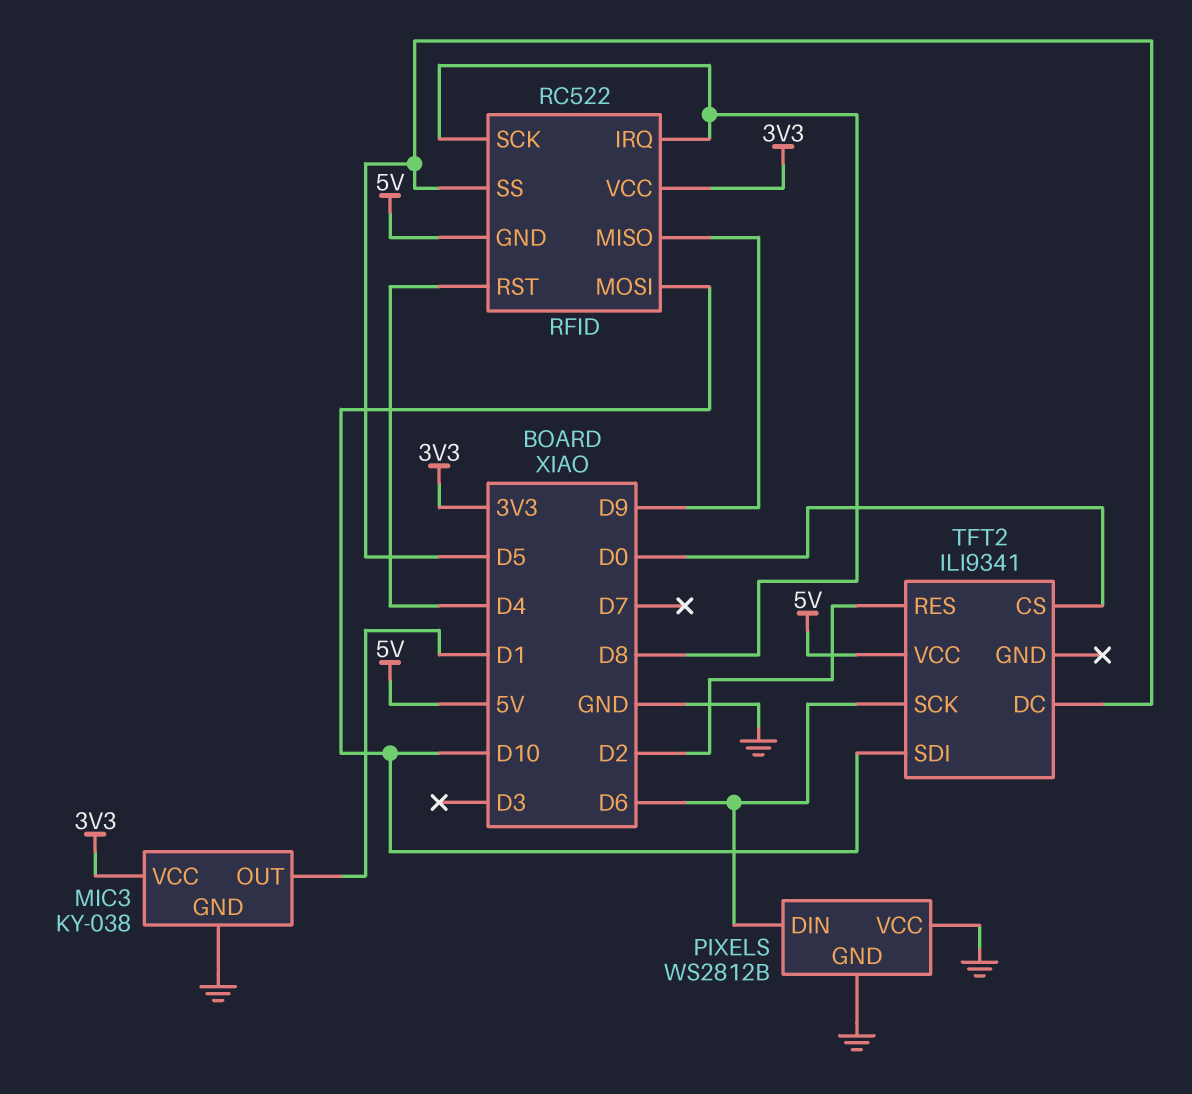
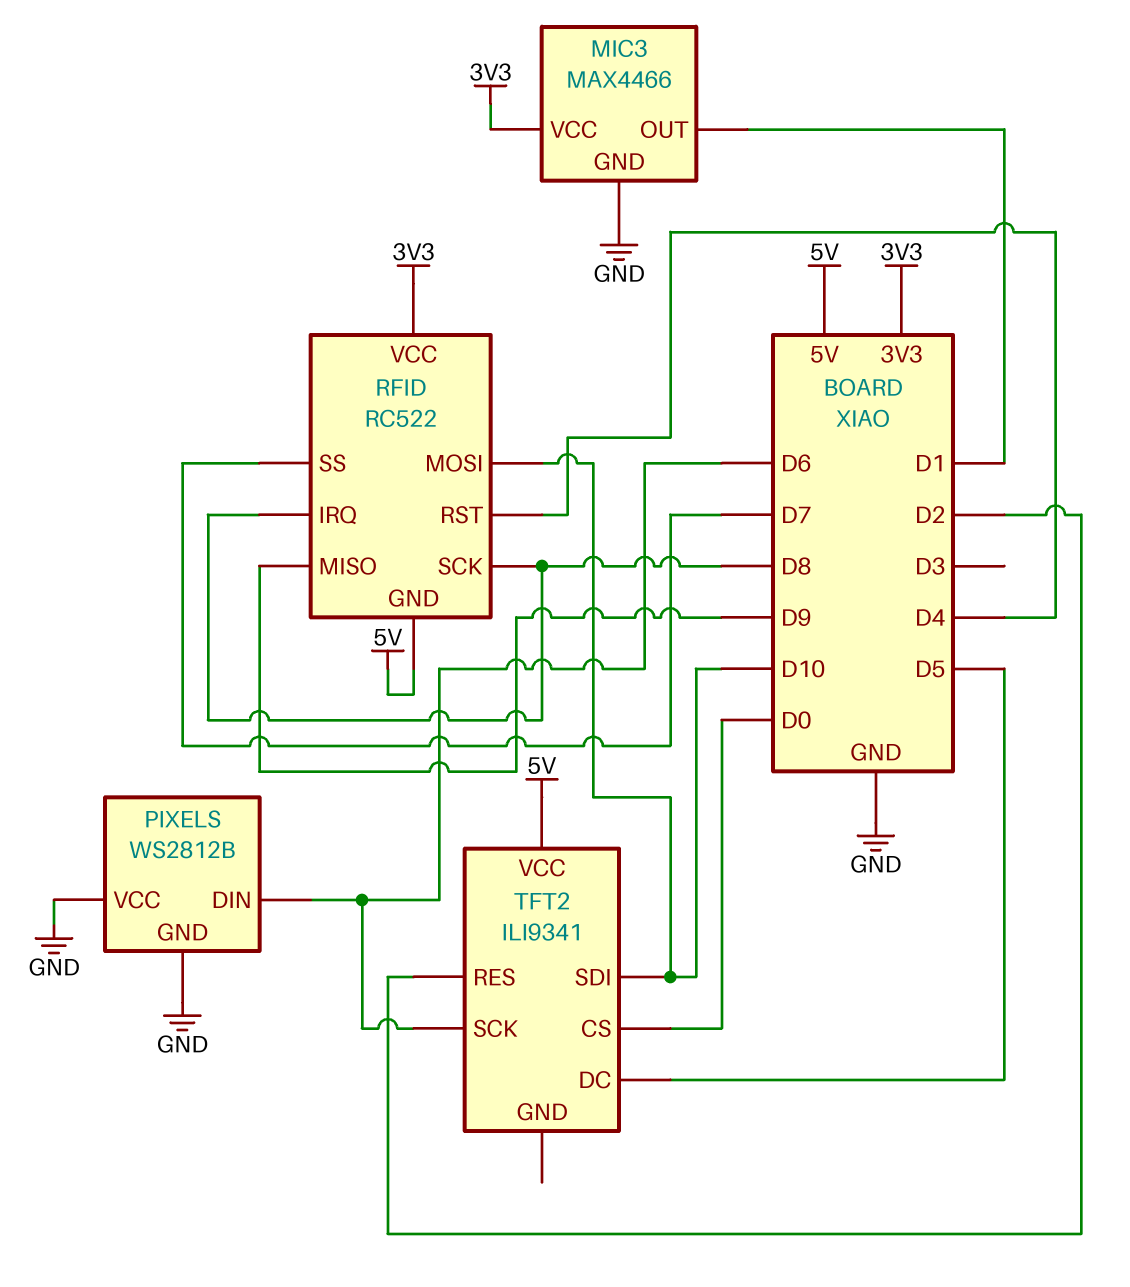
MIC3: KY-038 -> MAX4466
RFID pin SS: D5 -> D7

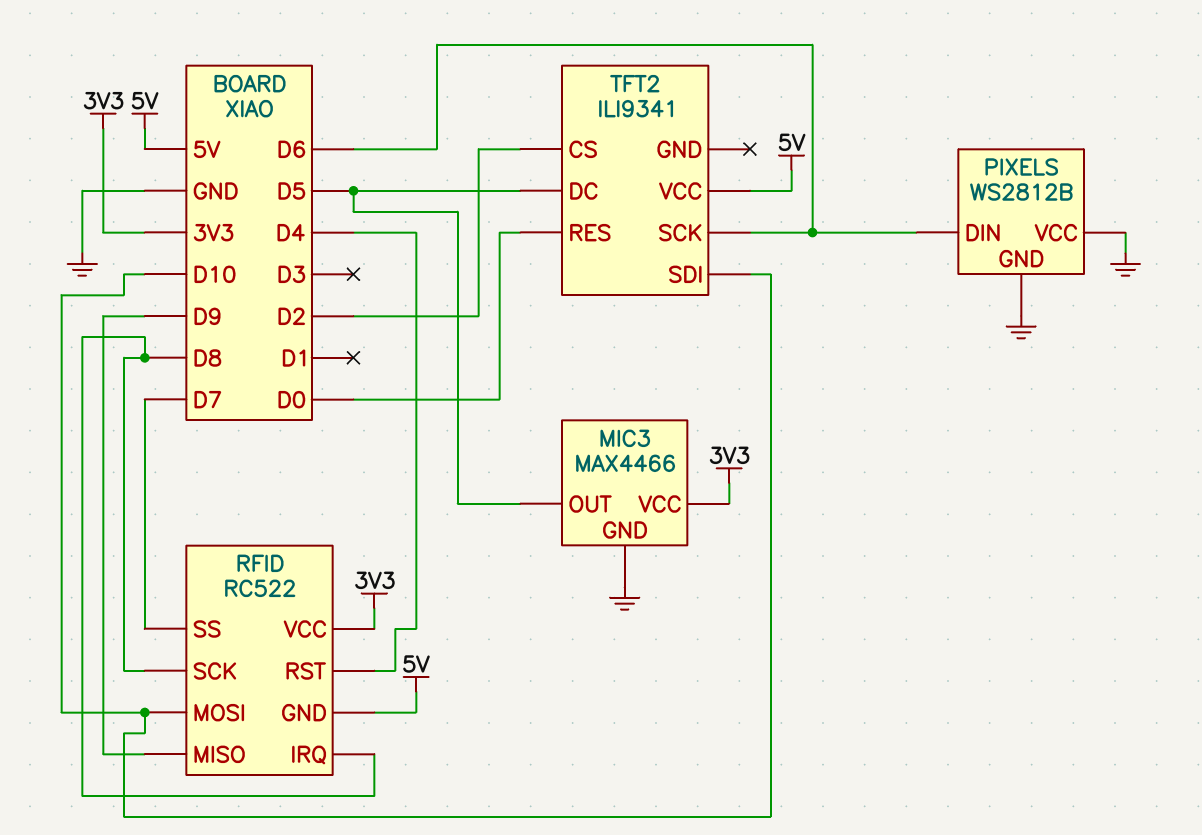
MIC3 pin OUT: D1 -> D5
TFT2 pin CS: D0 -> D2
TFT2 pin RES: D2 -> D0

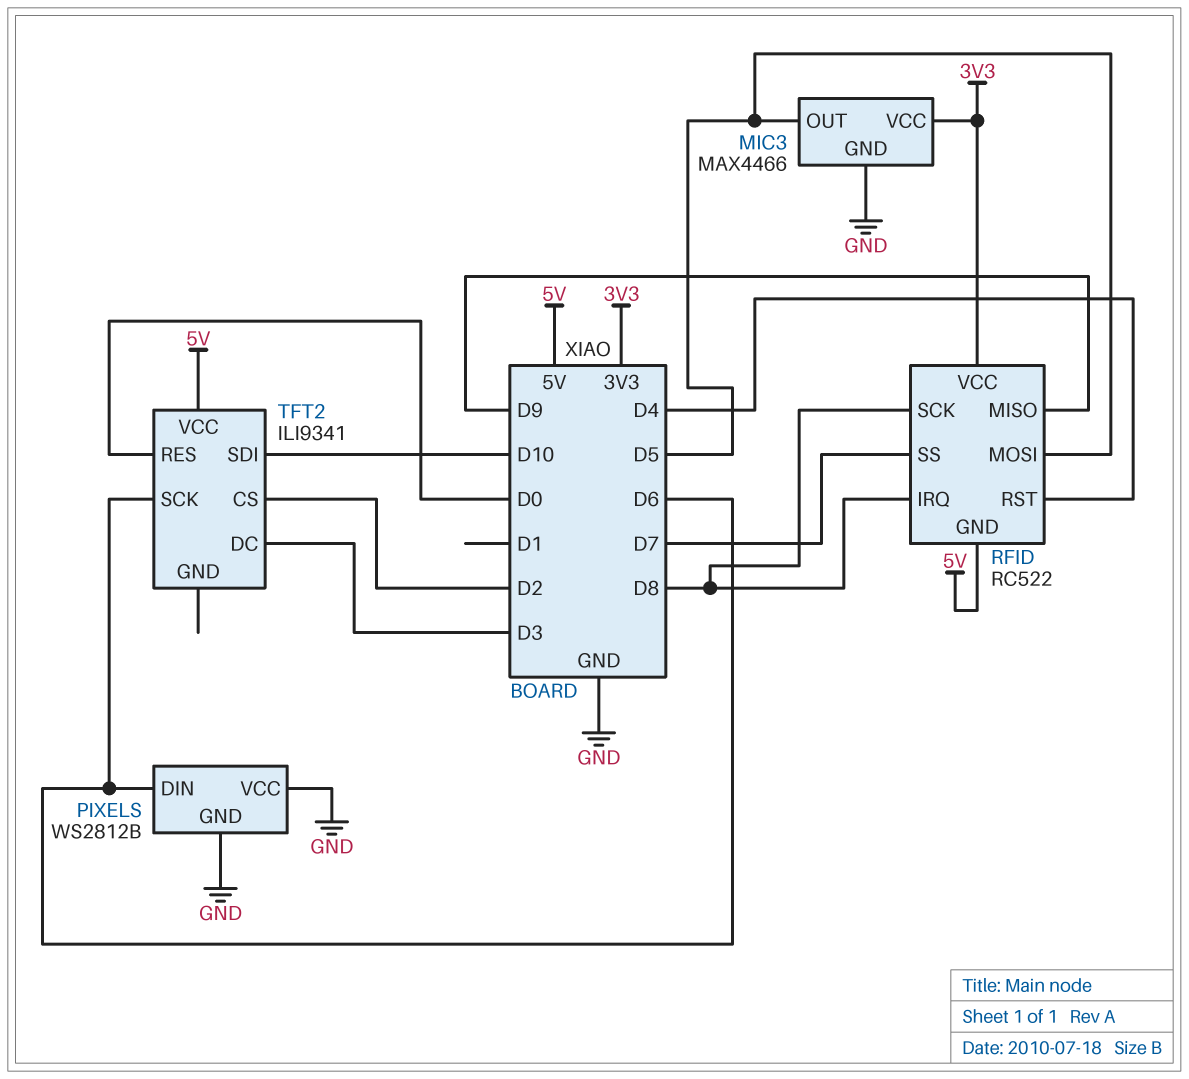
RFID pin MOSI: D10 -> D5
TFT2 pin DC: D5 -> D3

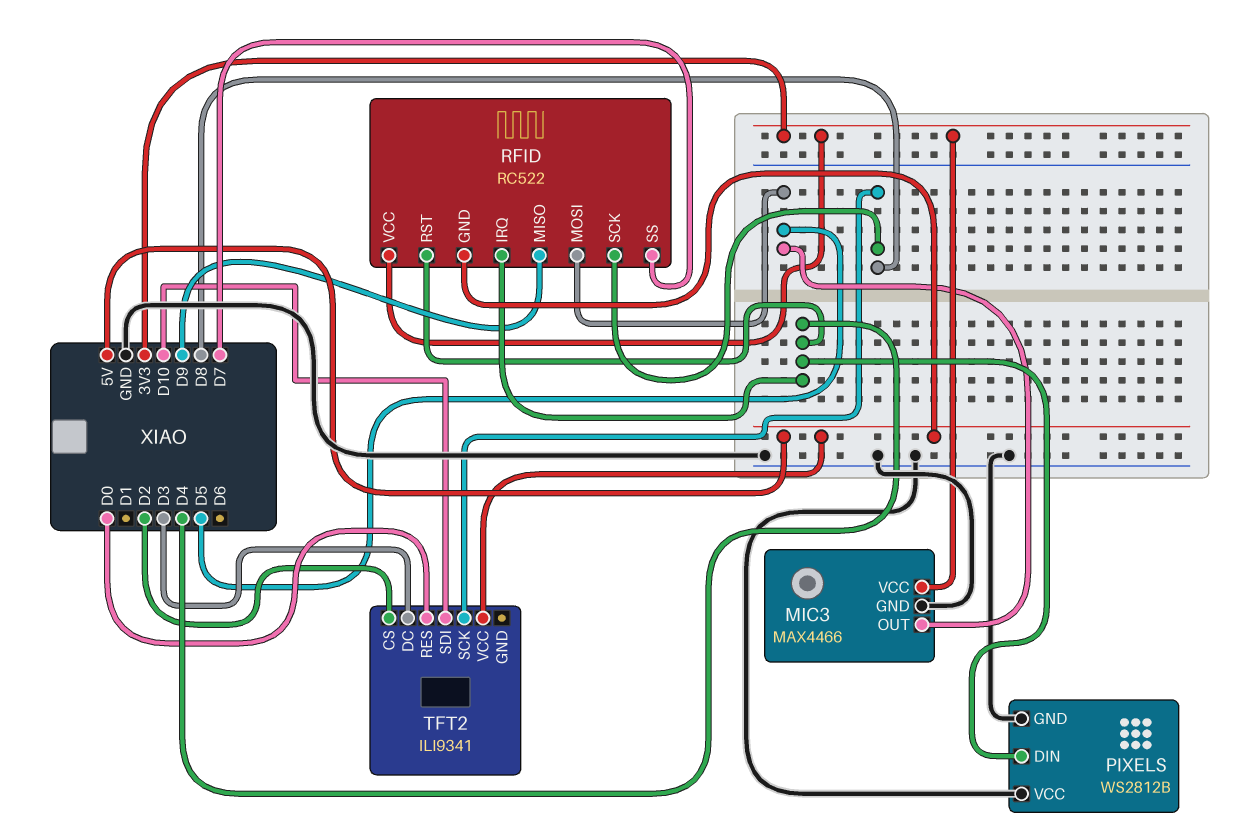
PIXELS pin DIN: D6 -> D4
RFID pin IRQ: D8 -> D4
TFT2 pin SCK: D6 -> D8

